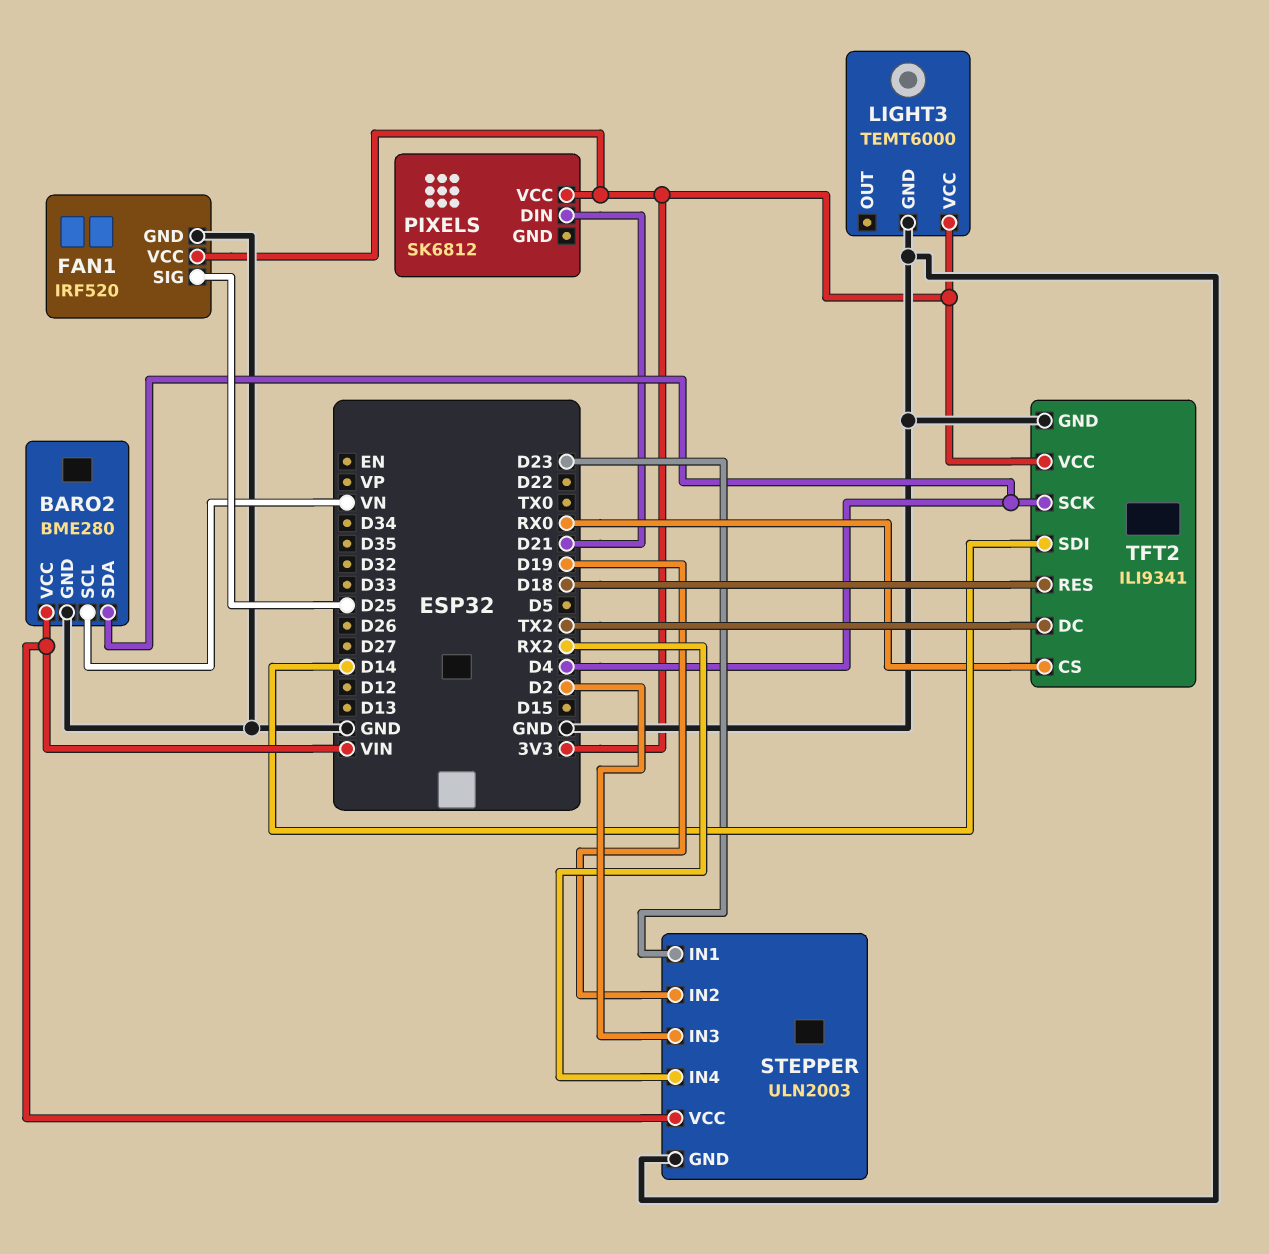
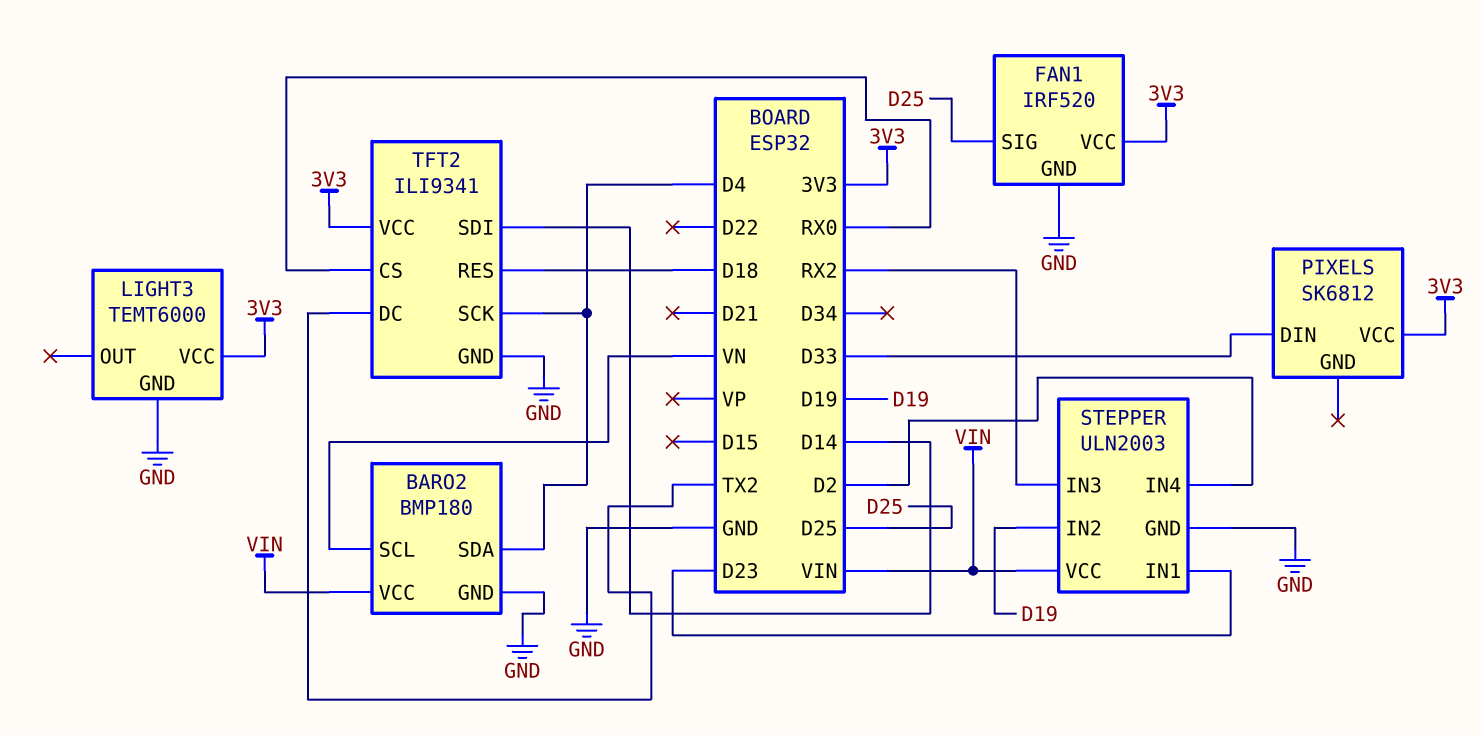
BARO2: BME280 -> BMP180
PIXELS pin DIN: D21 -> D33
STEPPER pin IN3: D2 -> RX2
STEPPER pin IN4: RX2 -> D2

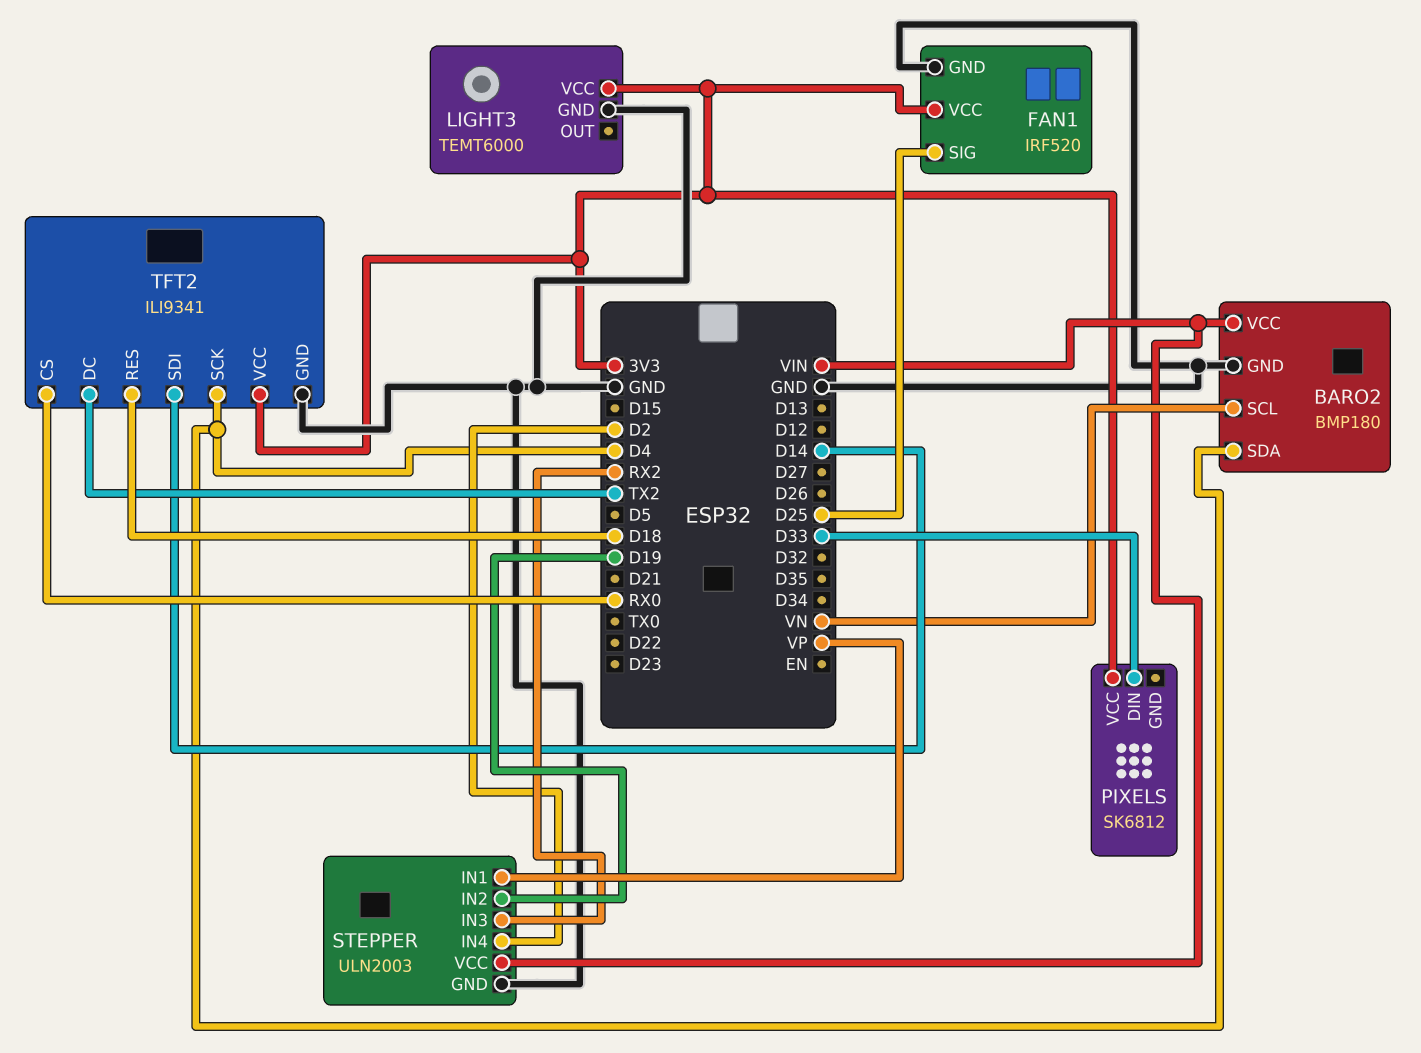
STEPPER pin IN1: D23 -> VP

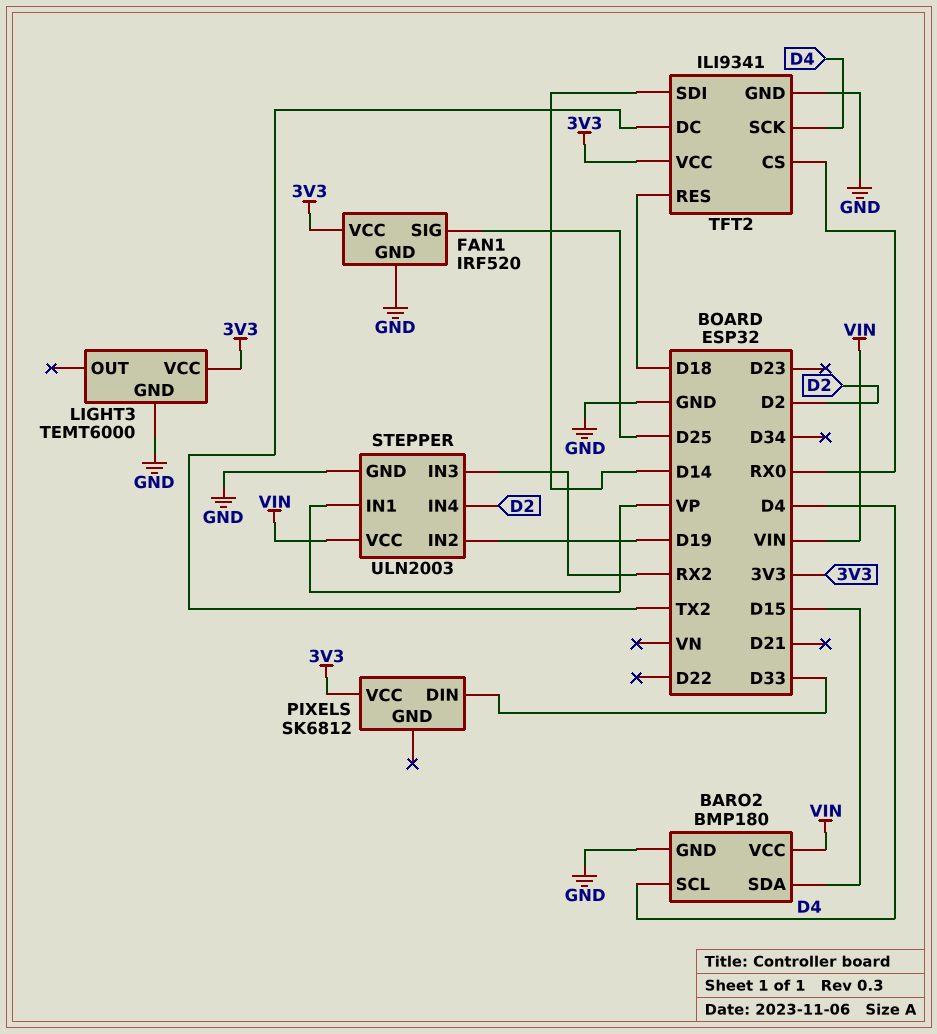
BARO2 pin SCL: VN -> D4
BARO2 pin SDA: D4 -> D15

